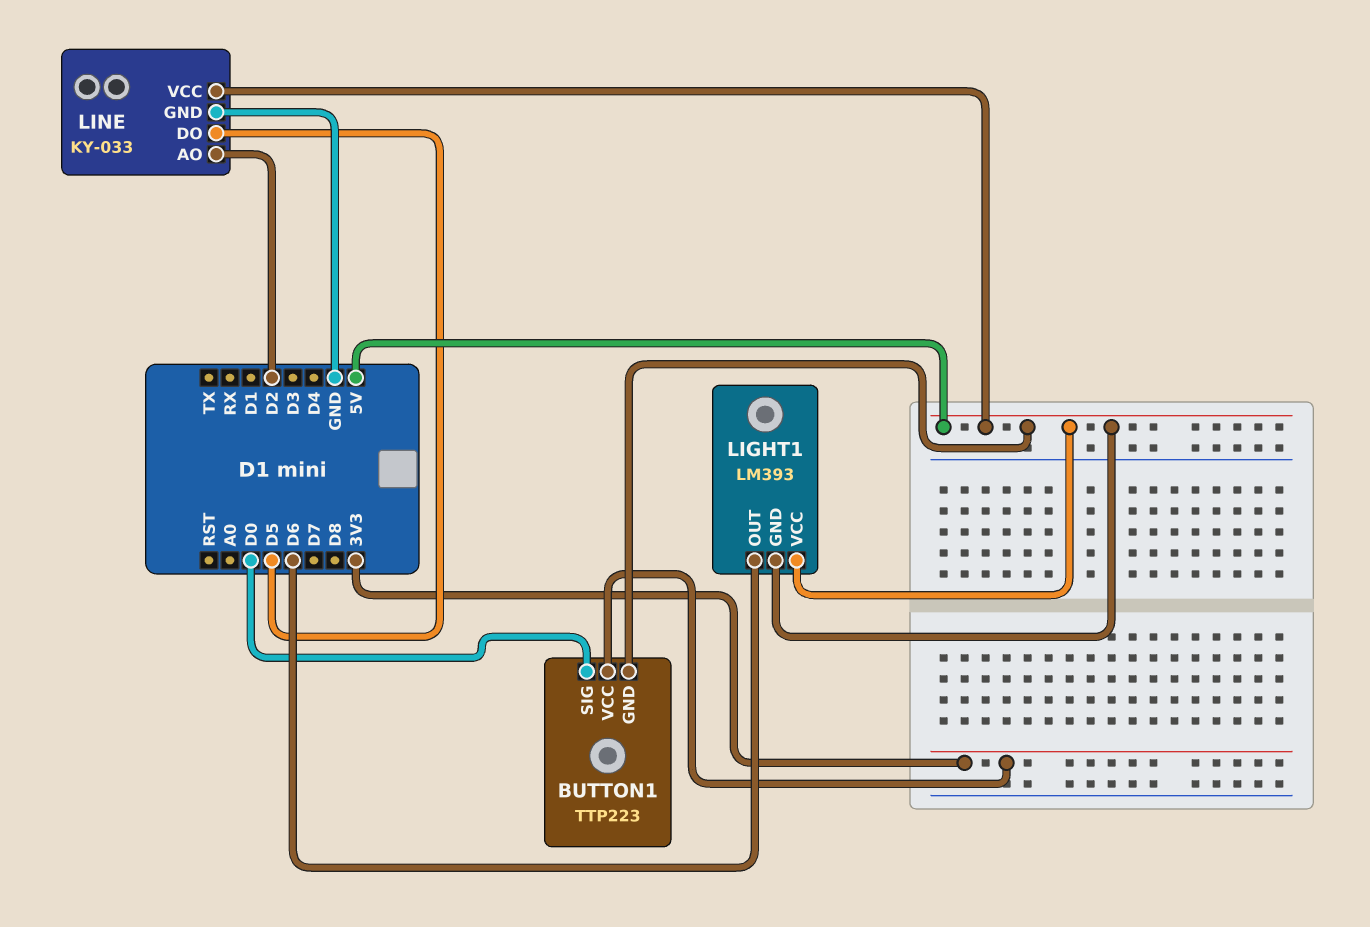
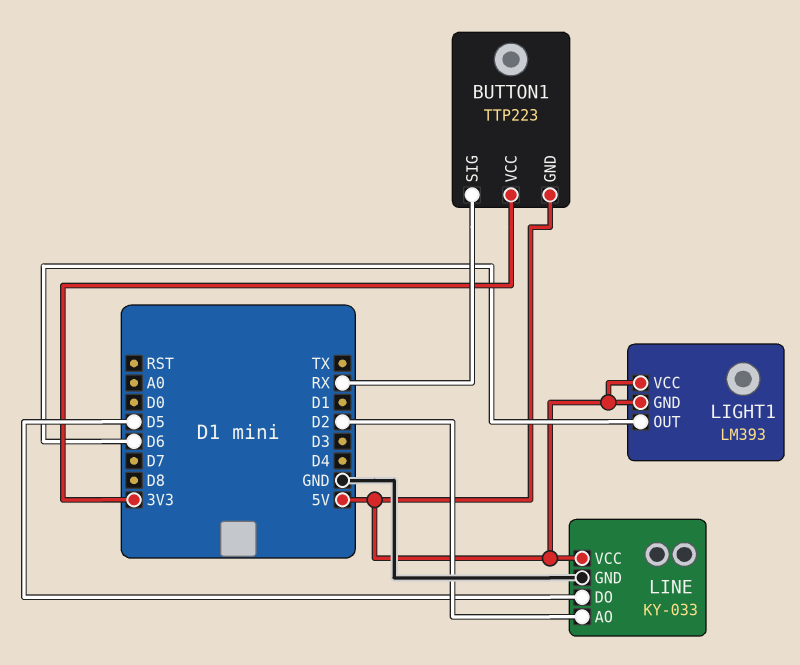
BUTTON1 pin SIG: D0 -> RX

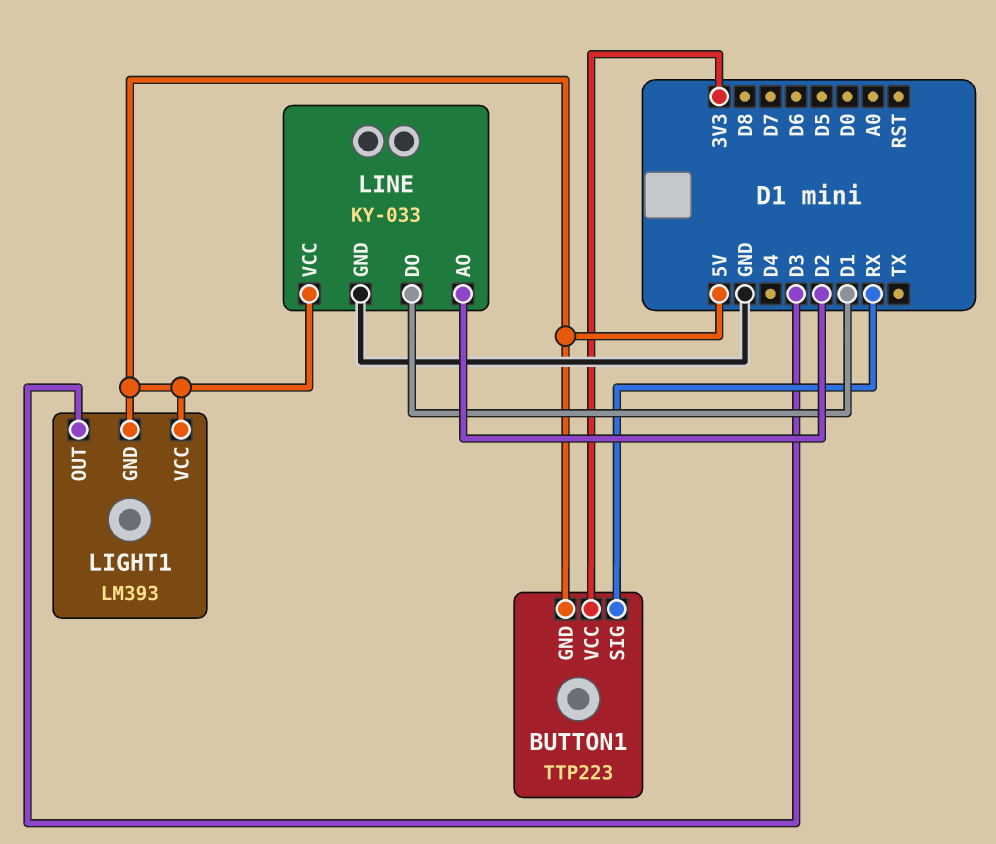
LIGHT1 pin OUT: D6 -> D3
LINE pin DO: D5 -> D1

